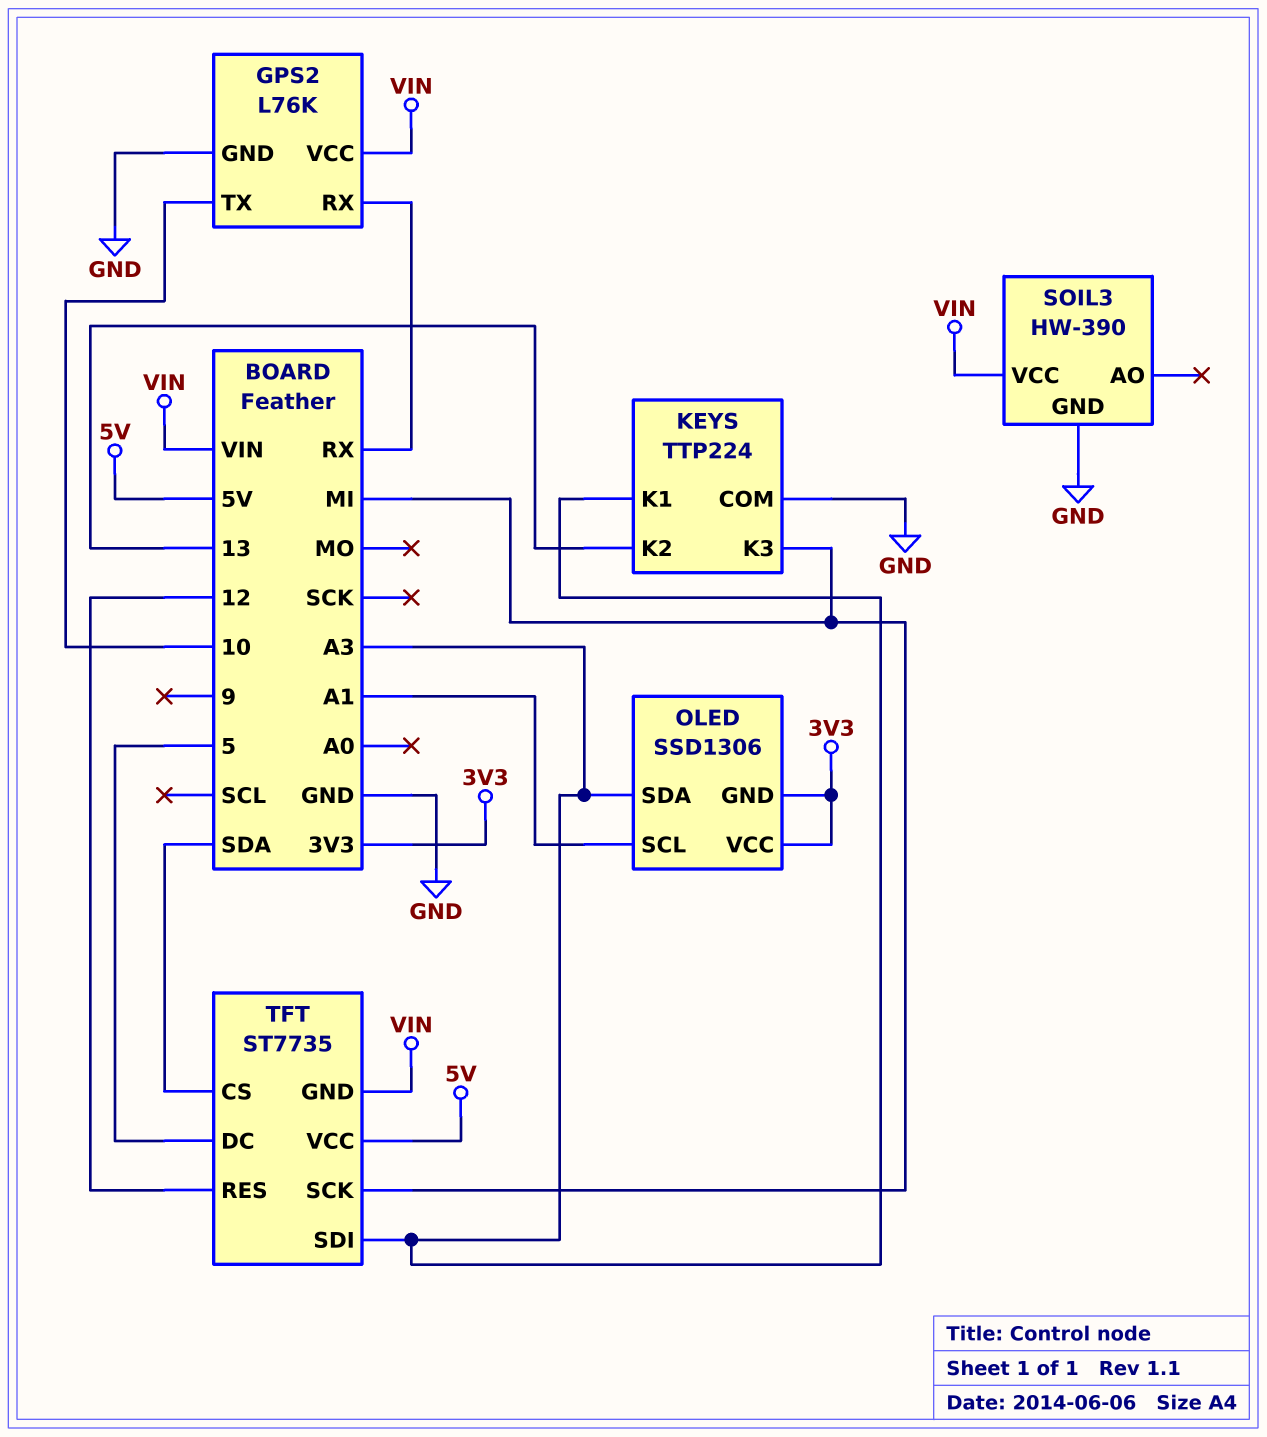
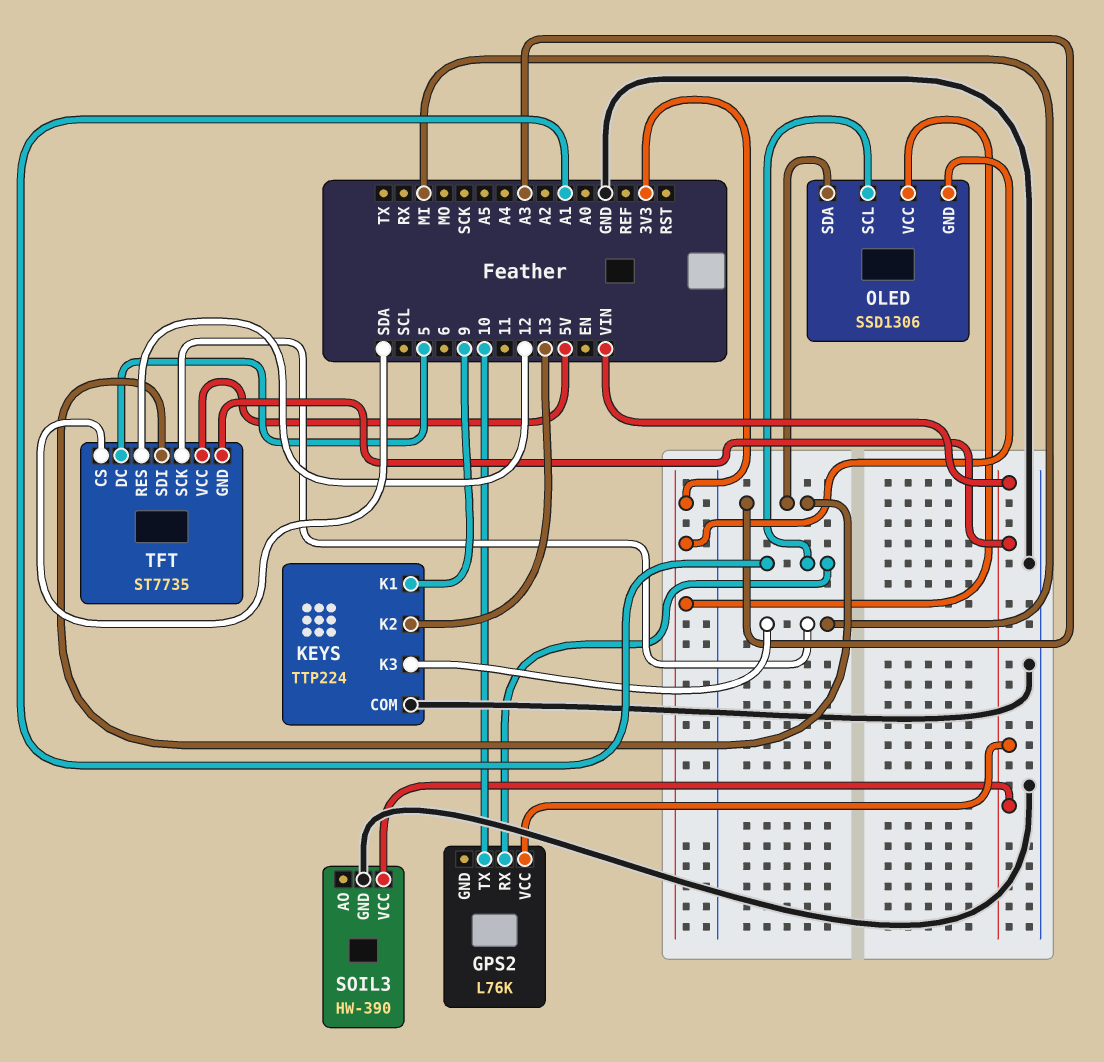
GPS2 pin GND: GND -> none
GPS2 pin RX: RX -> A1
KEYS pin K1: A3 -> 9

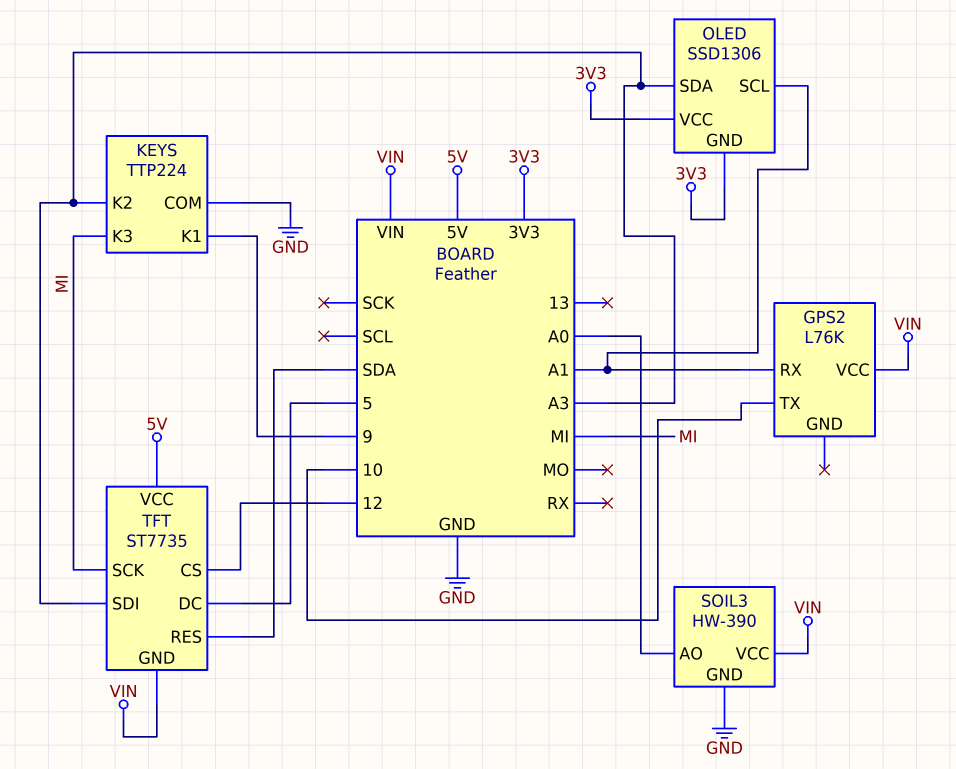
KEYS pin K2: 13 -> A3
SOIL3 pin AO: none -> A0
TFT pin CS: SDA -> 12
TFT pin RES: 12 -> SDA

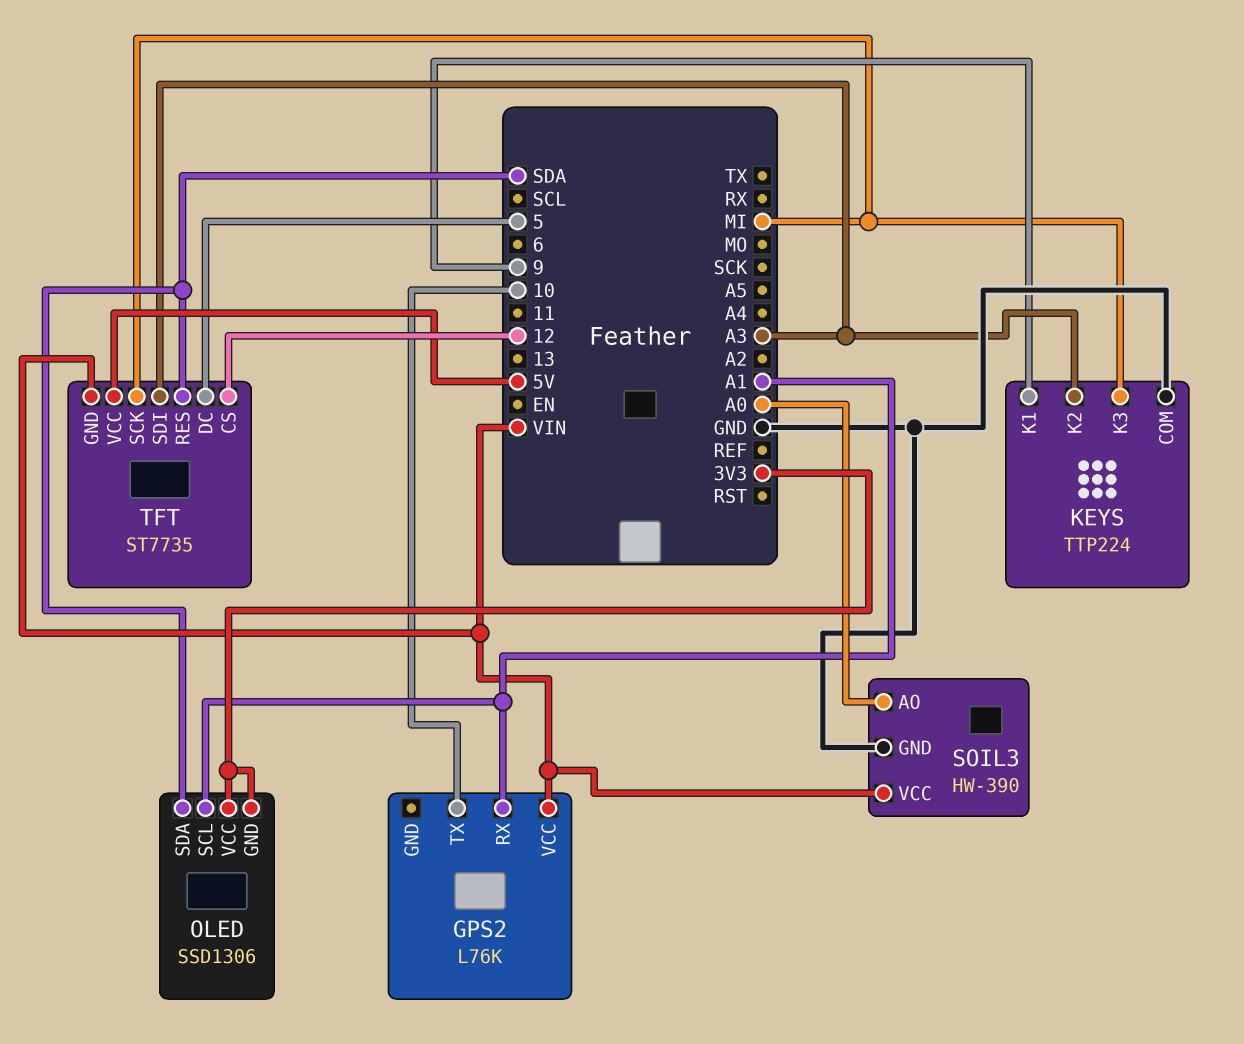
OLED pin SDA: A3 -> SDA

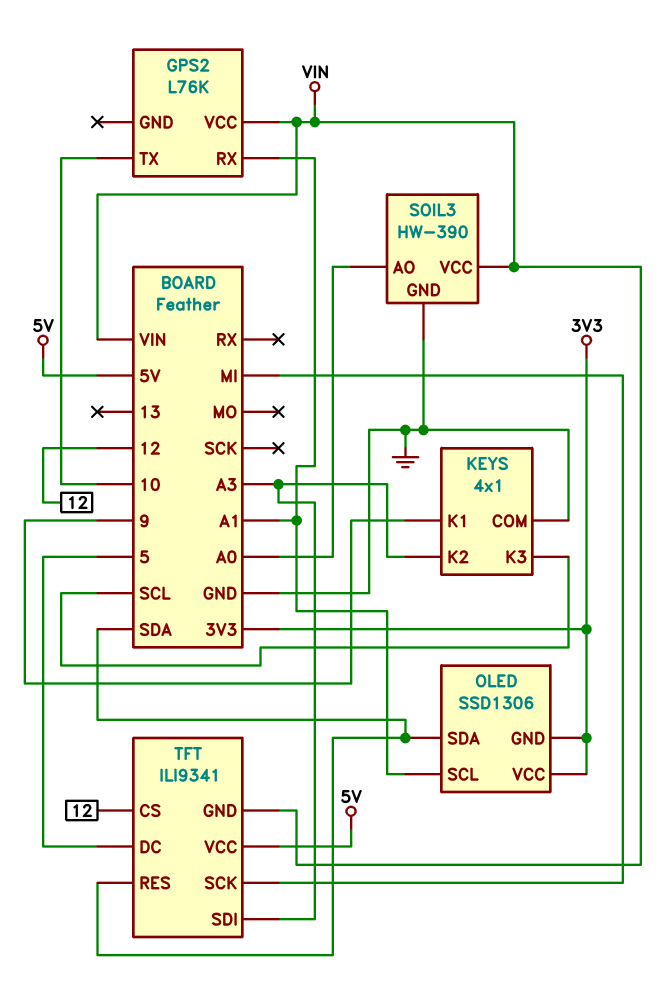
KEYS: TTP224 -> 4x1
KEYS pin K3: MI -> SCL
TFT: ST7735 -> ILI9341

